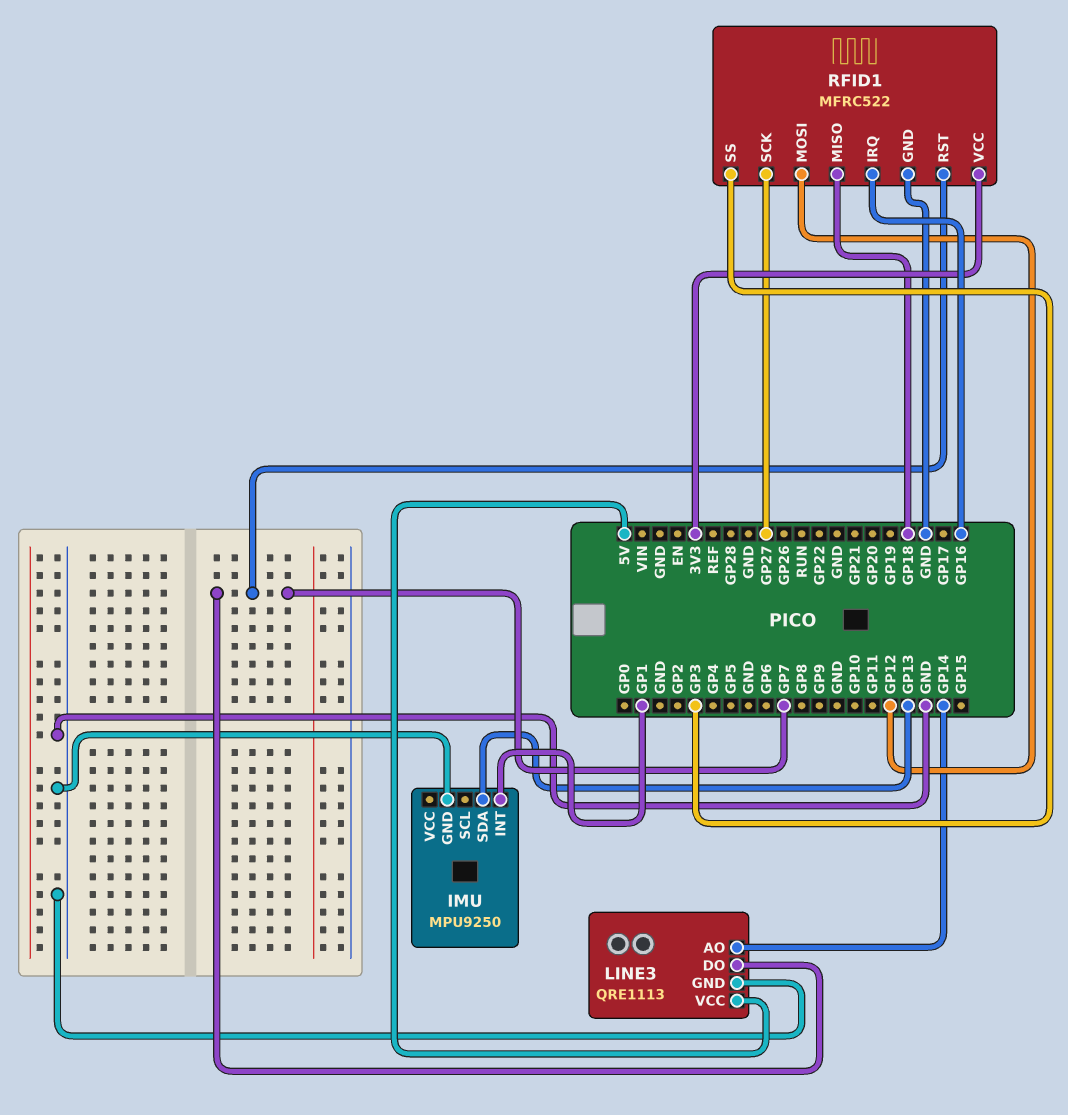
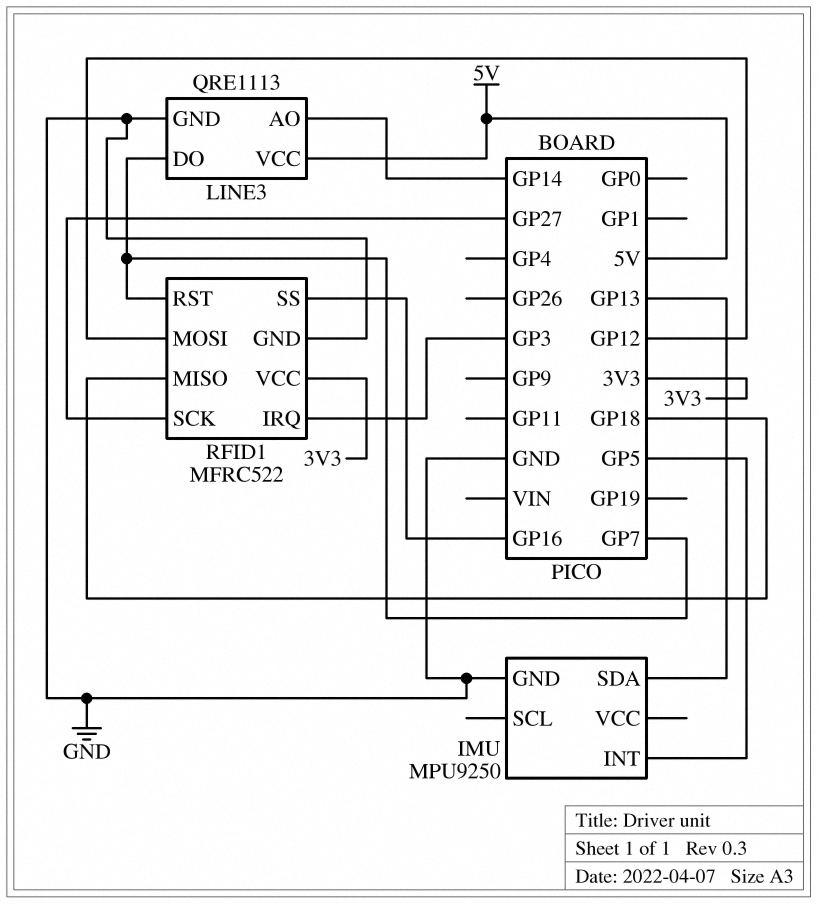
IMU pin INT: GP1 -> GP5
RFID1 pin IRQ: GP16 -> GP3
RFID1 pin SS: GP3 -> GP16

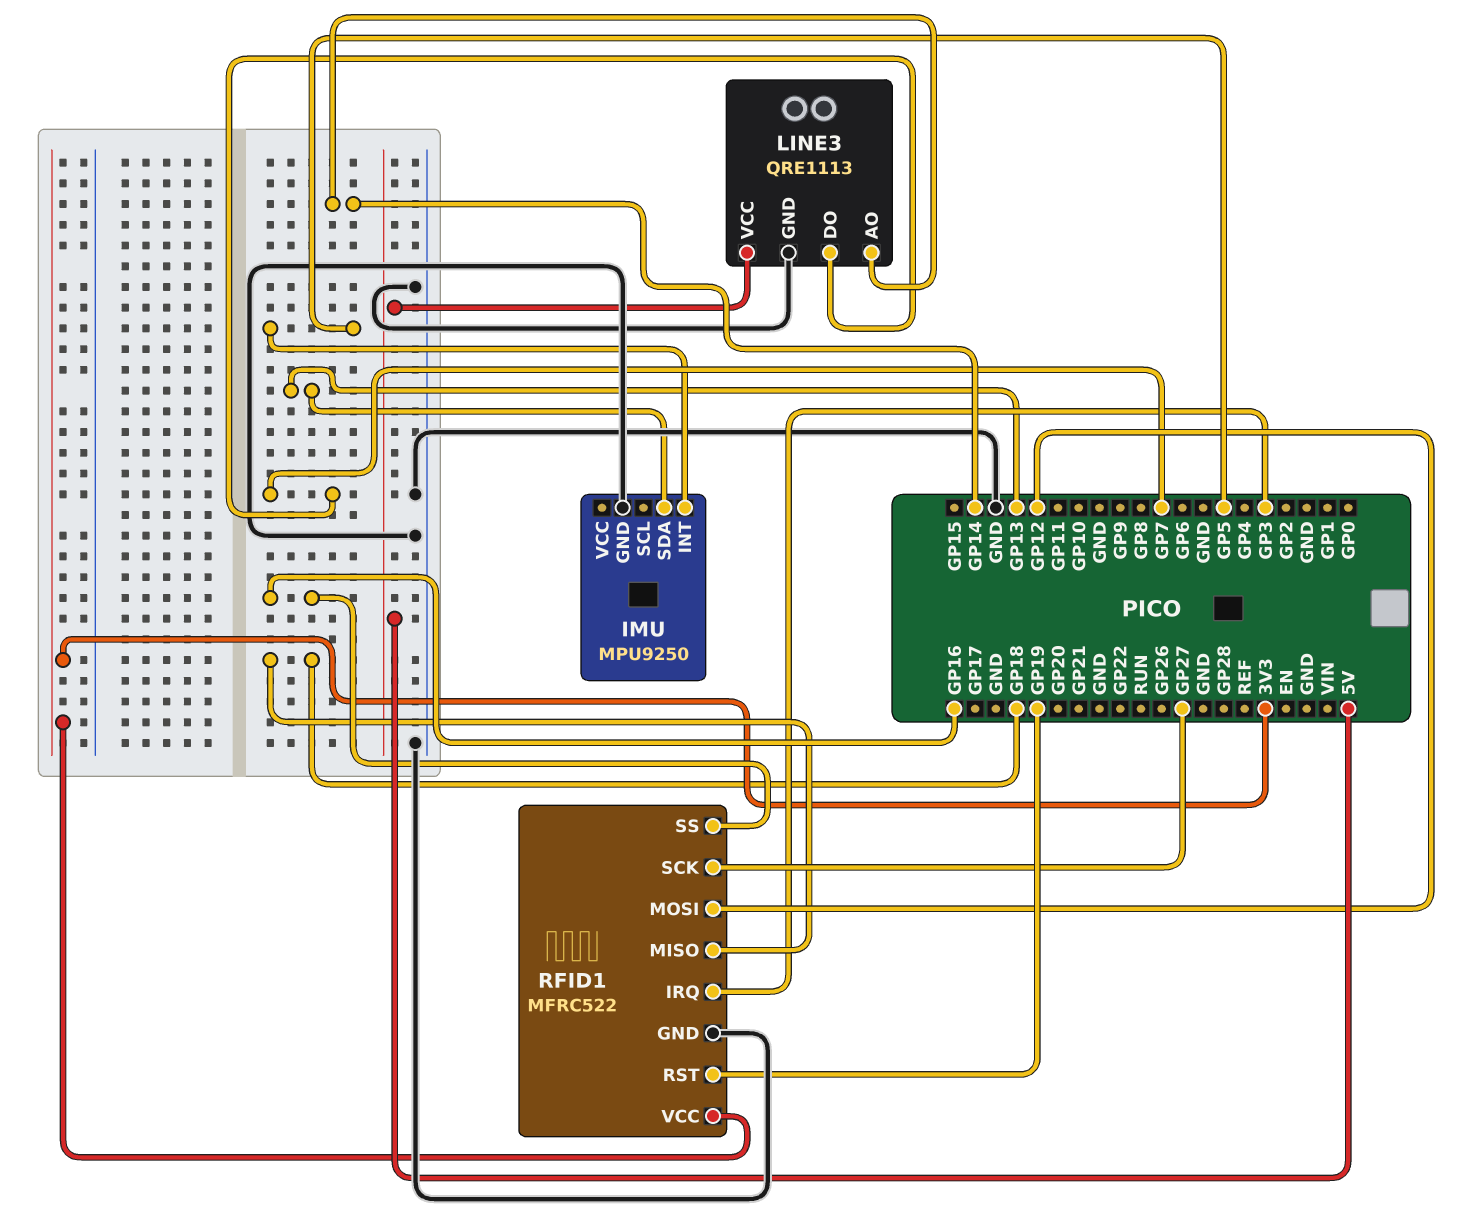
RFID1 pin RST: GP7 -> GP19

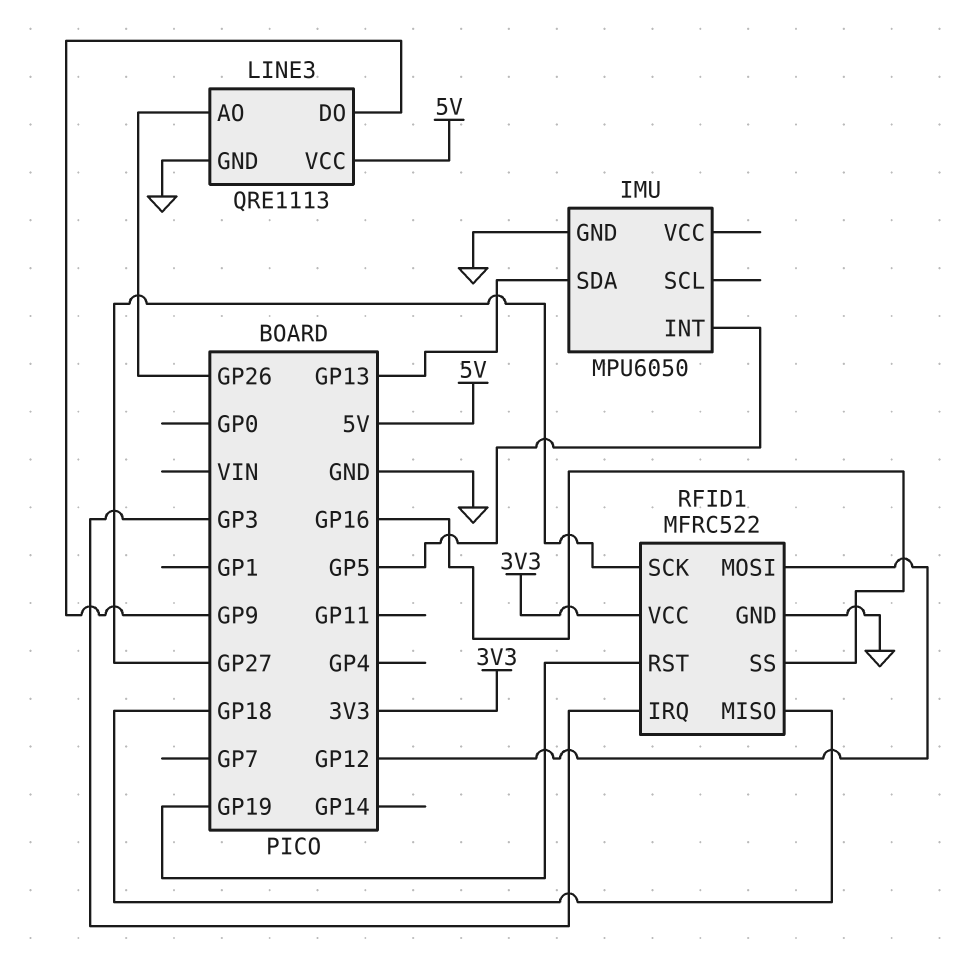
IMU: MPU9250 -> MPU6050
LINE3 pin AO: GP14 -> GP26
LINE3 pin DO: GP7 -> GP9

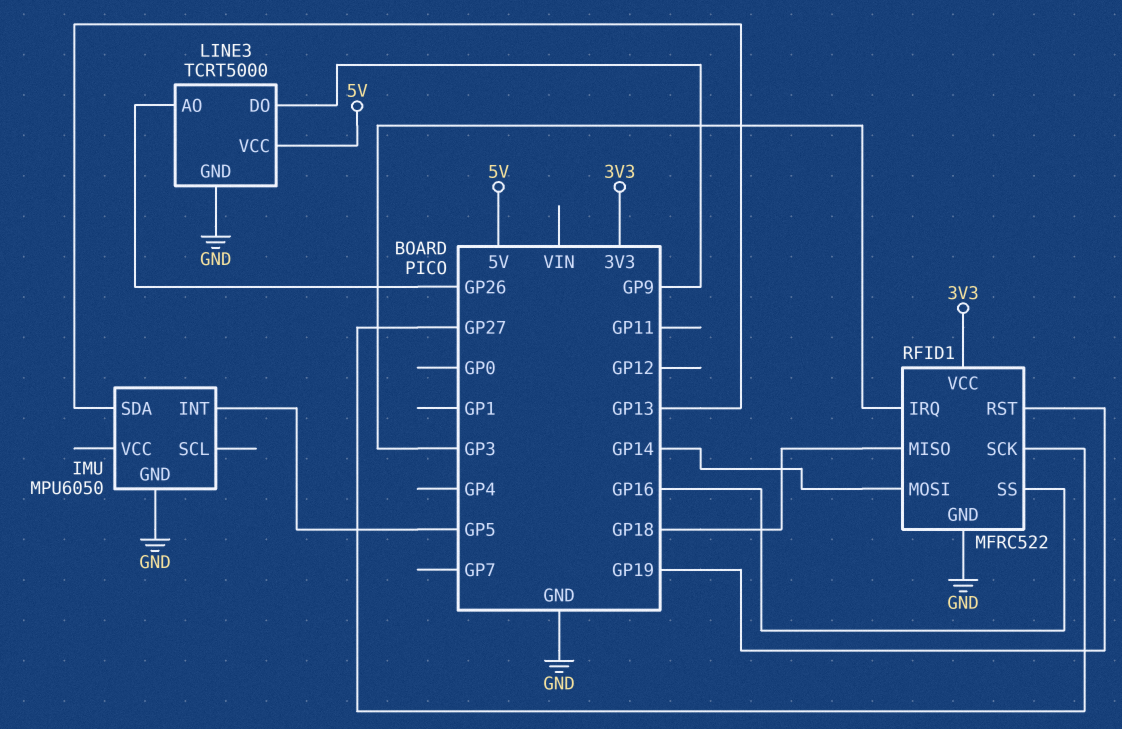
LINE3: QRE1113 -> TCRT5000
RFID1 pin MOSI: GP12 -> GP14

